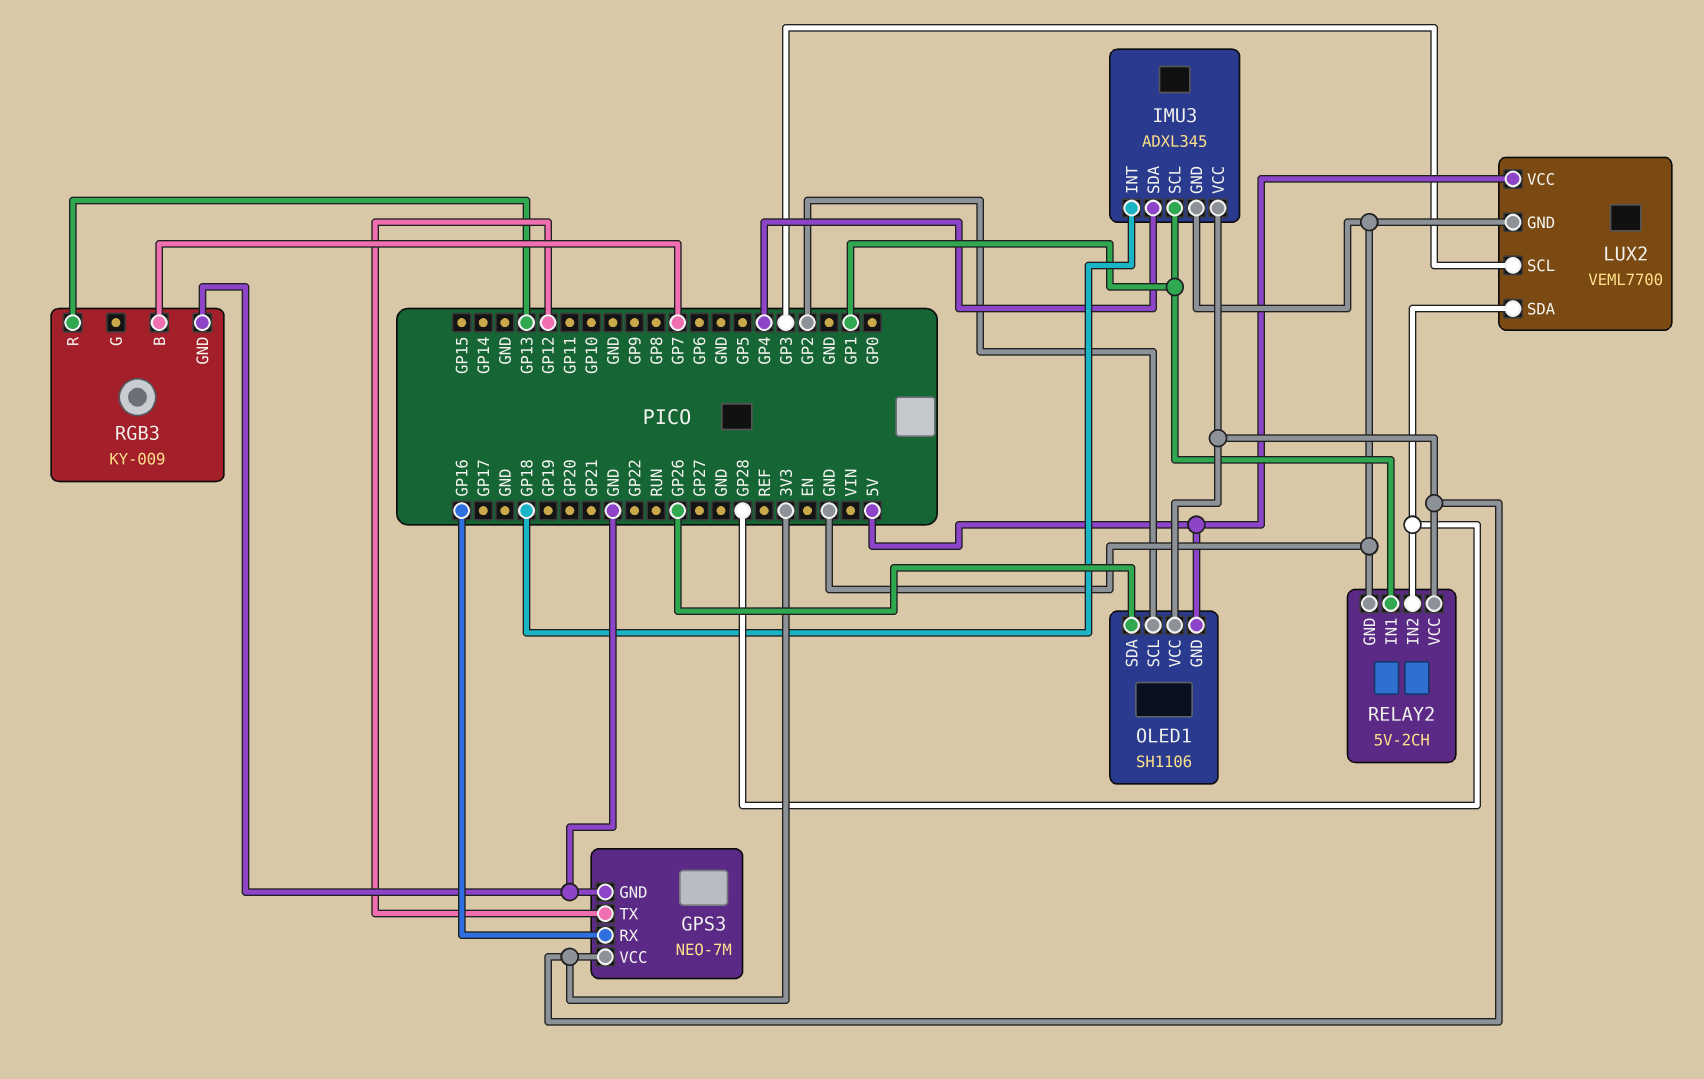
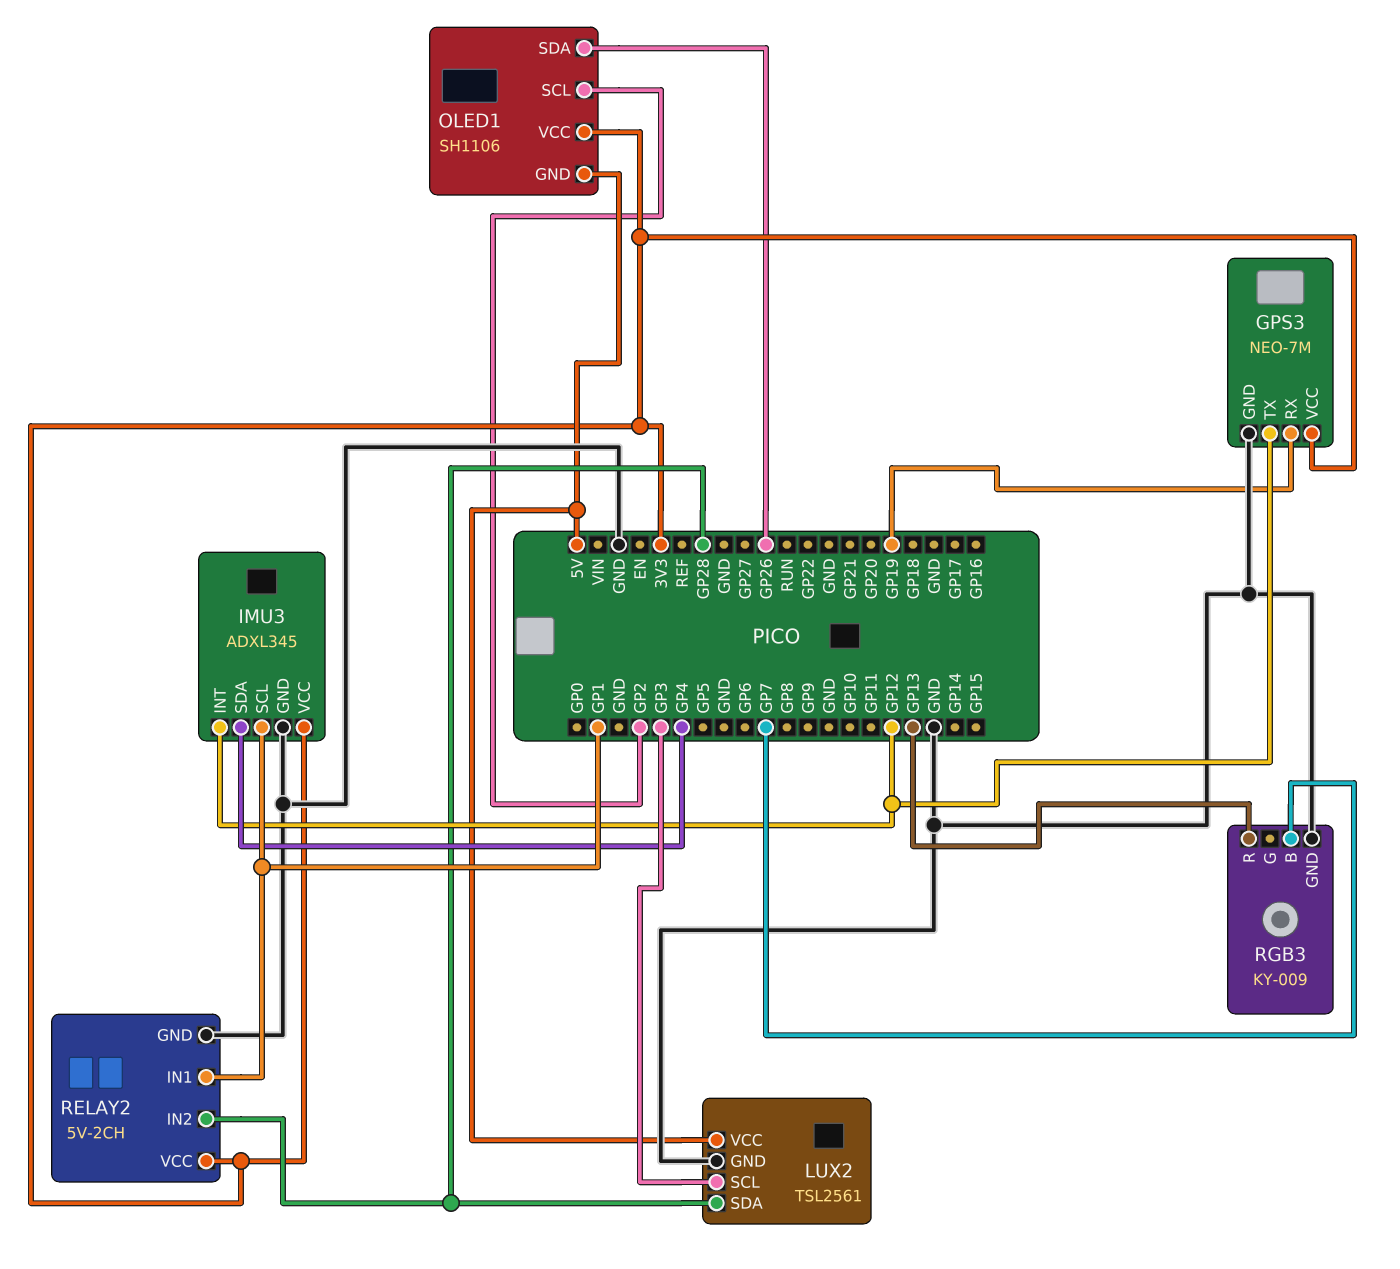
GPS3 pin RX: GP16 -> GP19
IMU3 pin INT: GP18 -> GP12
LUX2: VEML7700 -> TSL2561

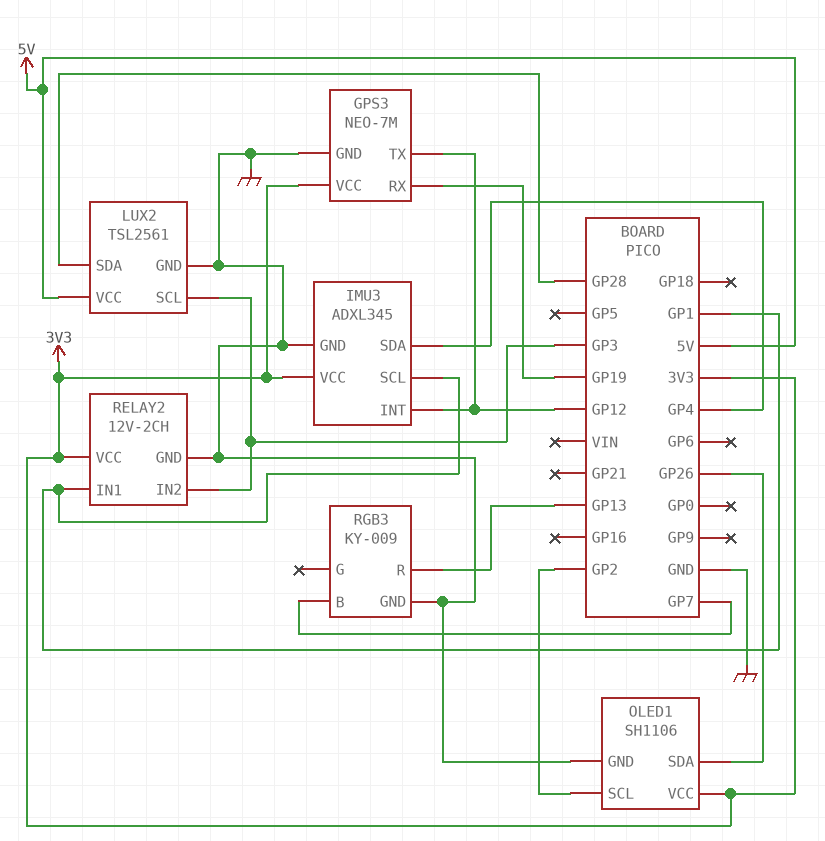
OLED1 pin GND: 5V -> GND
RELAY2: 5V-2CH -> 12V-2CH
RELAY2 pin IN2: GP28 -> GP3

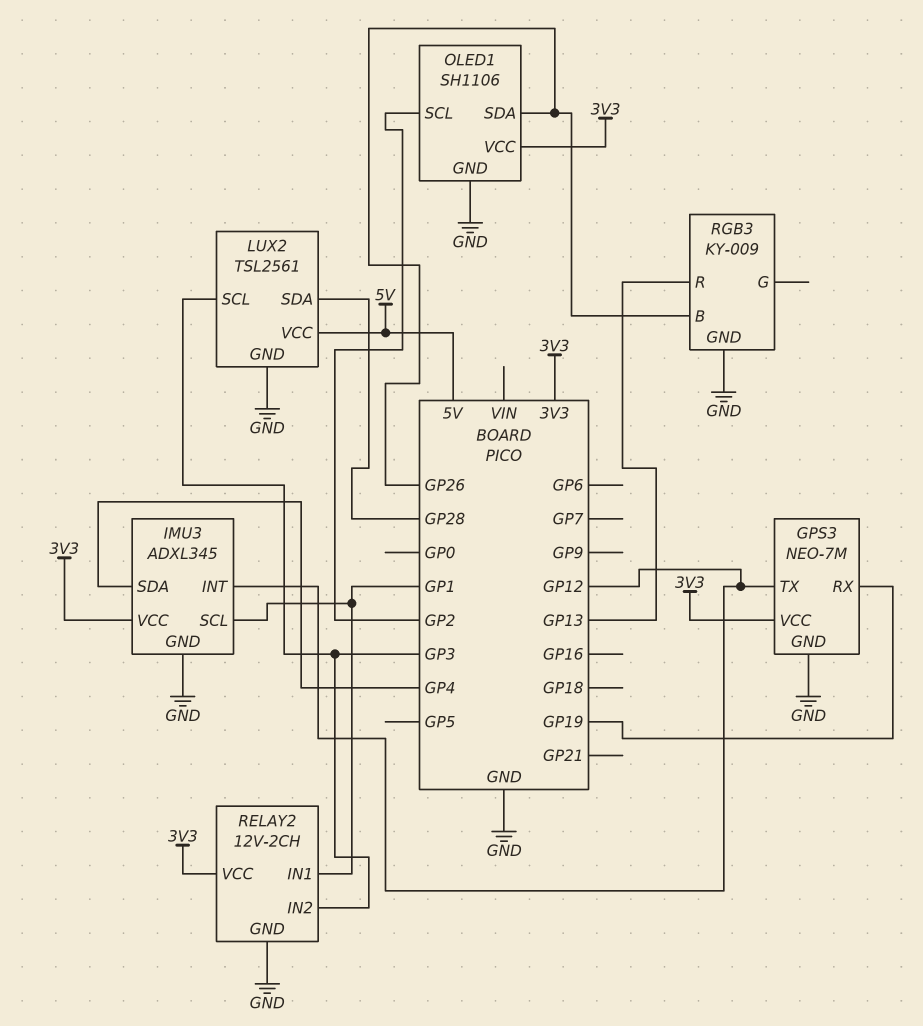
RGB3 pin B: GP7 -> GP26

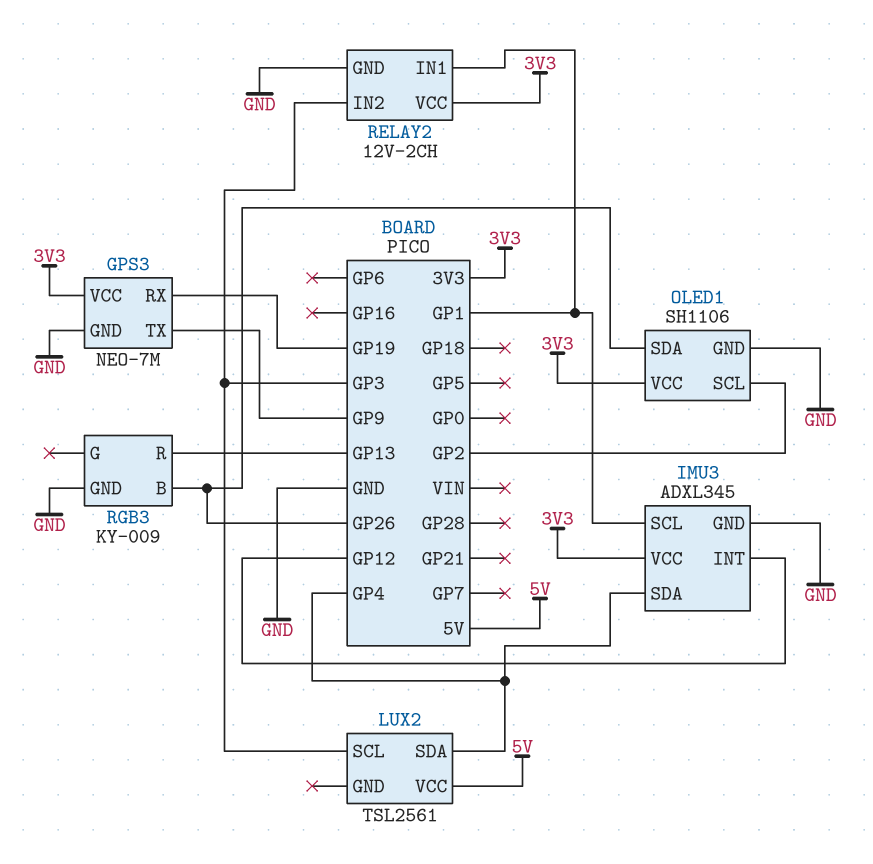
GPS3 pin TX: GP12 -> GP9
LUX2 pin GND: GND -> none
LUX2 pin SDA: GP28 -> GP4

